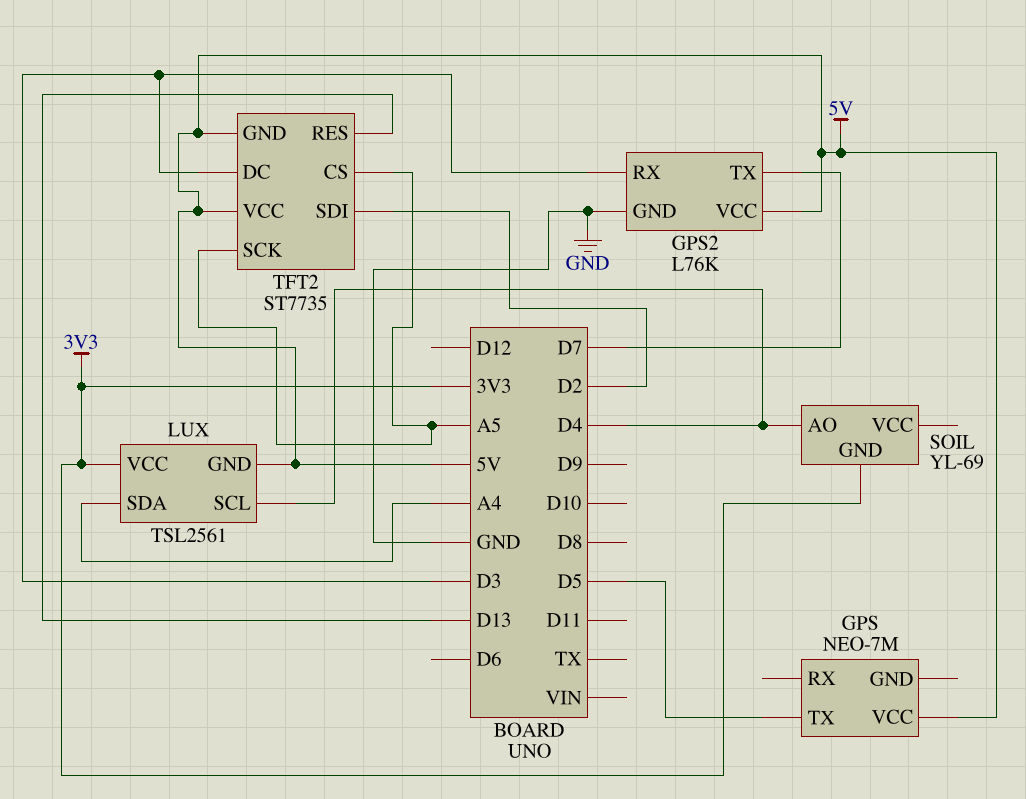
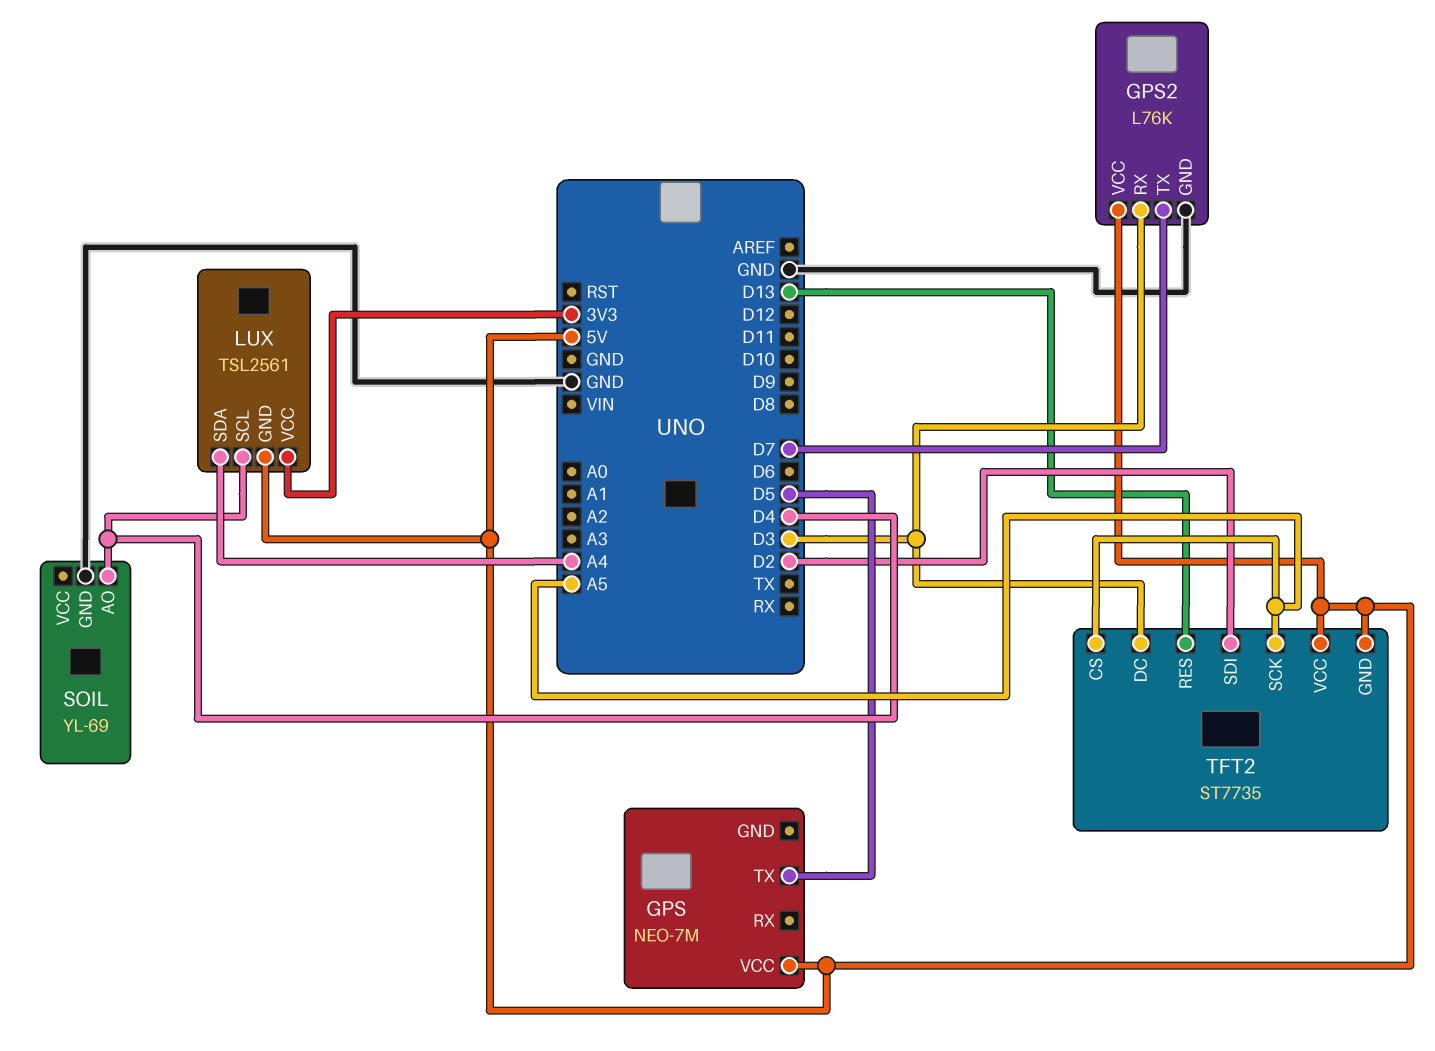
SOIL pin GND: 3V3 -> GND

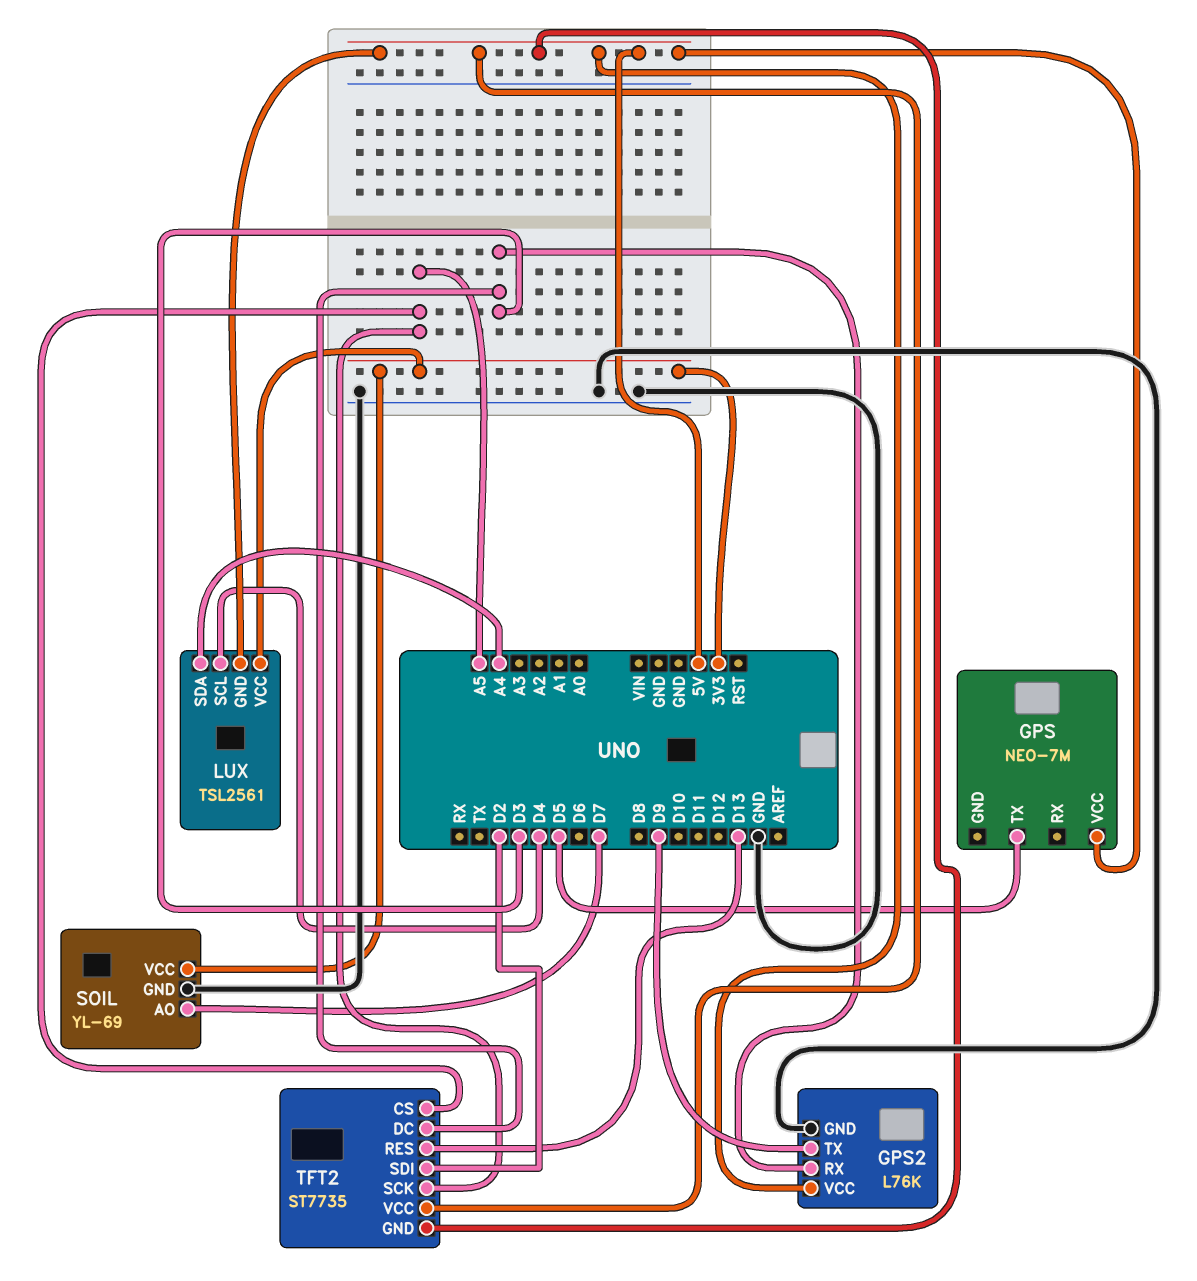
GPS2 pin TX: D7 -> D9
SOIL pin AO: D4 -> D7
SOIL pin VCC: none -> 3V3

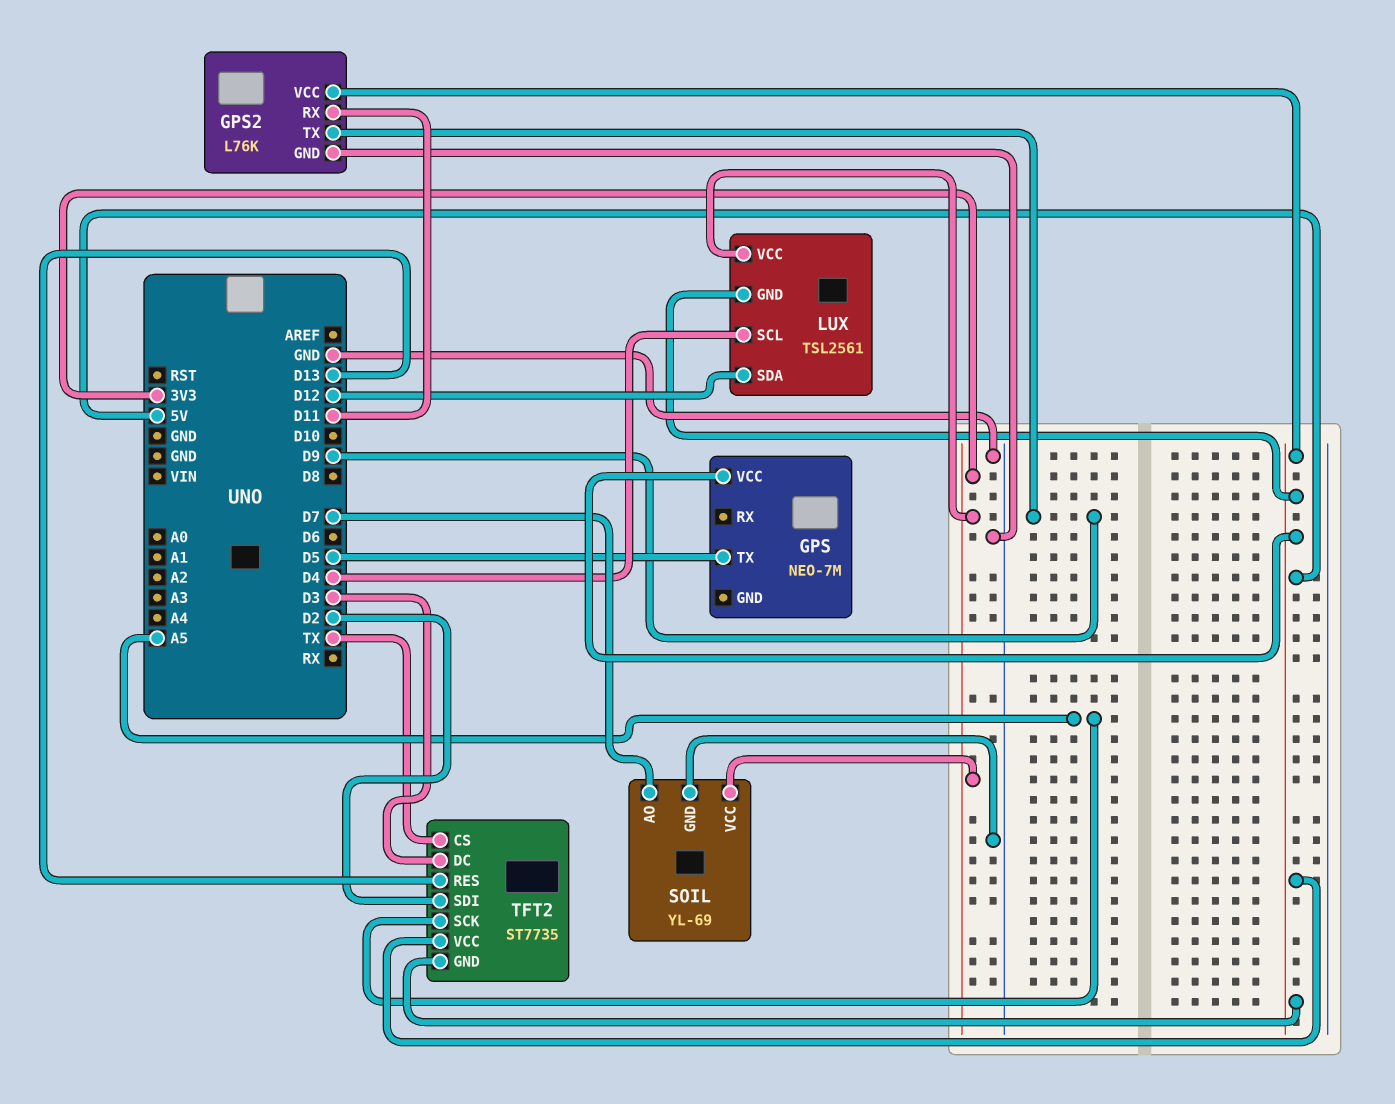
GPS2 pin RX: D3 -> D11
LUX pin SDA: A4 -> D12
TFT2 pin CS: A5 -> TX

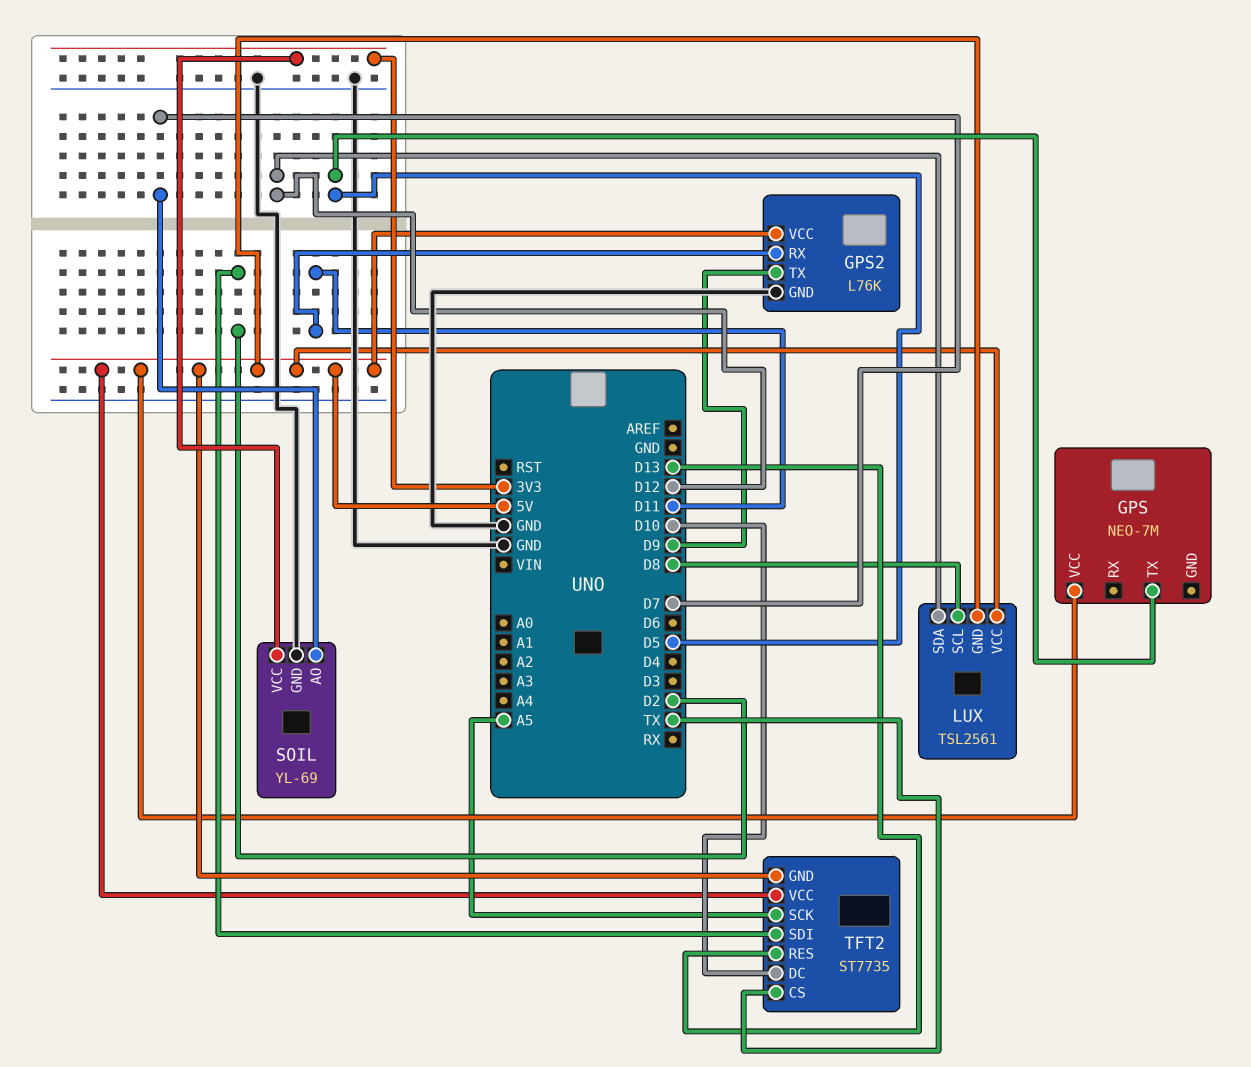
LUX pin SCL: D4 -> D8
LUX pin VCC: 3V3 -> 5V
TFT2 pin DC: D3 -> D10

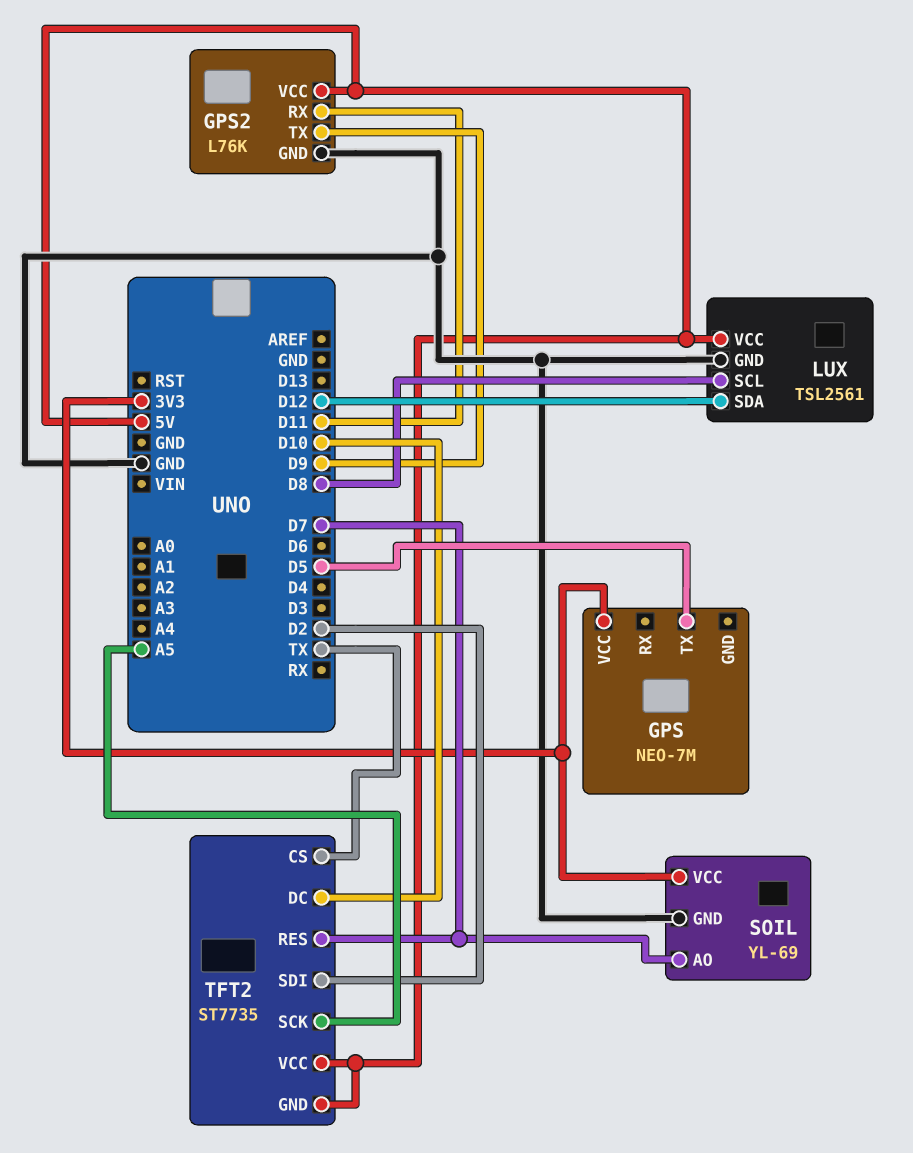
GPS pin VCC: 5V -> 3V3
LUX pin GND: 5V -> GND
TFT2 pin RES: D13 -> D7

